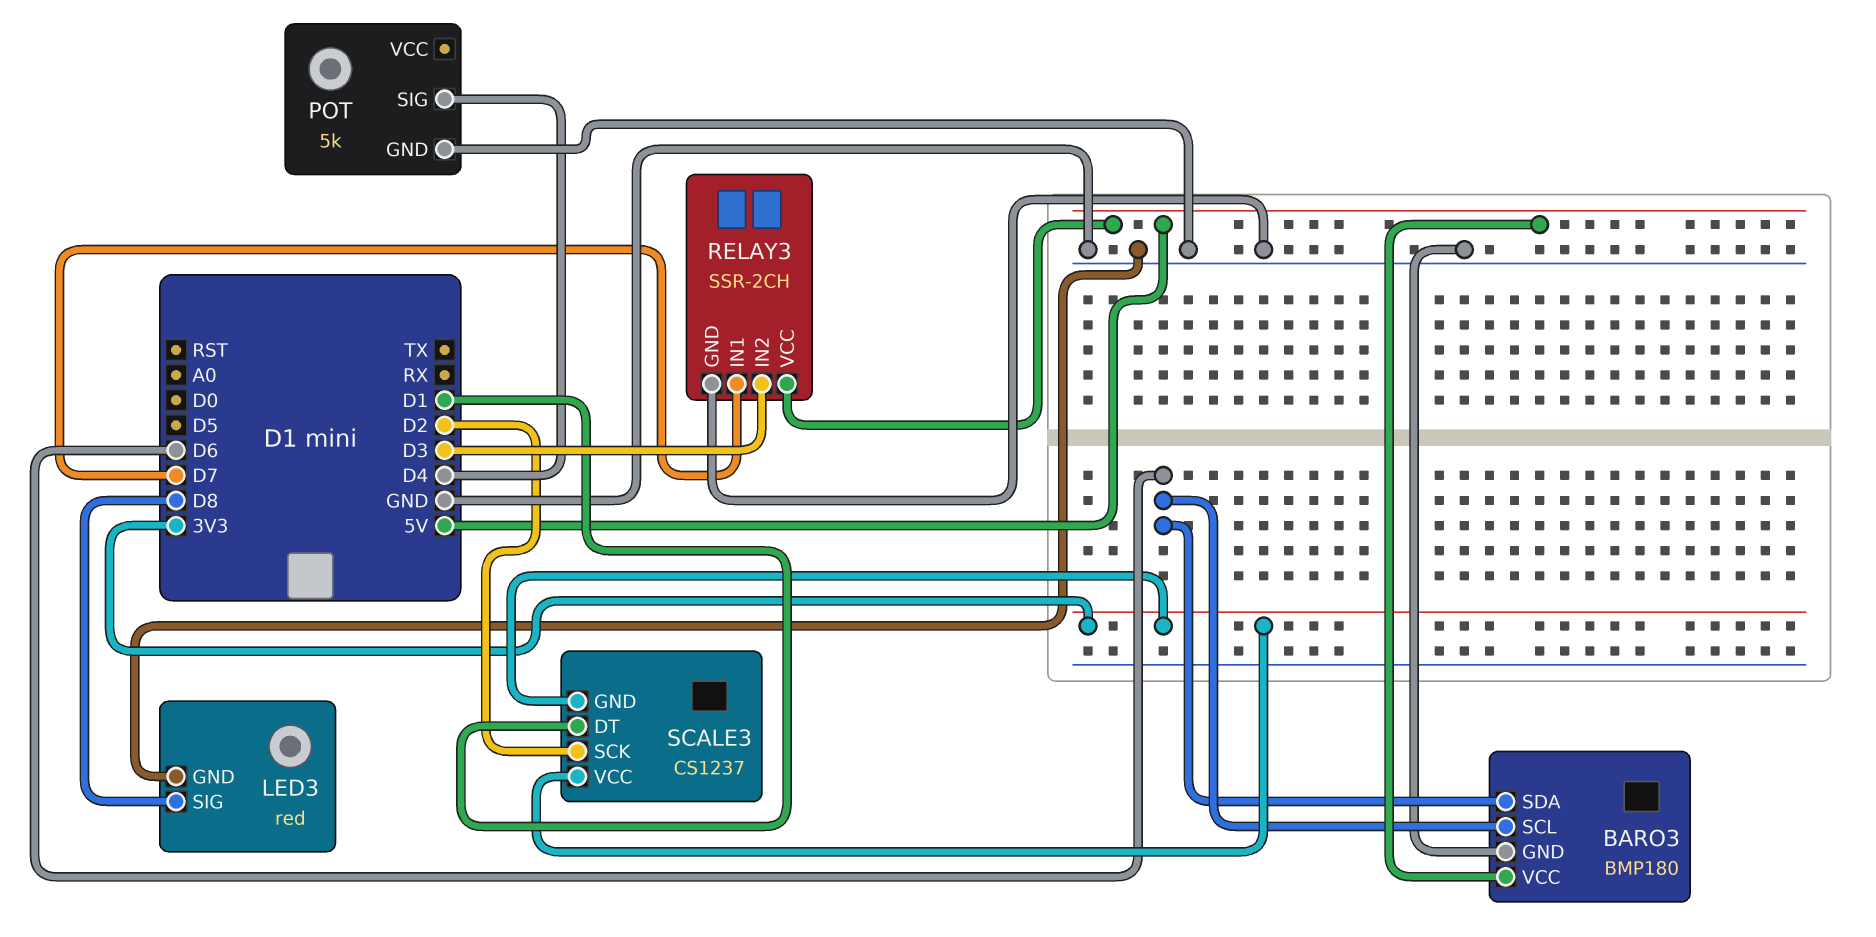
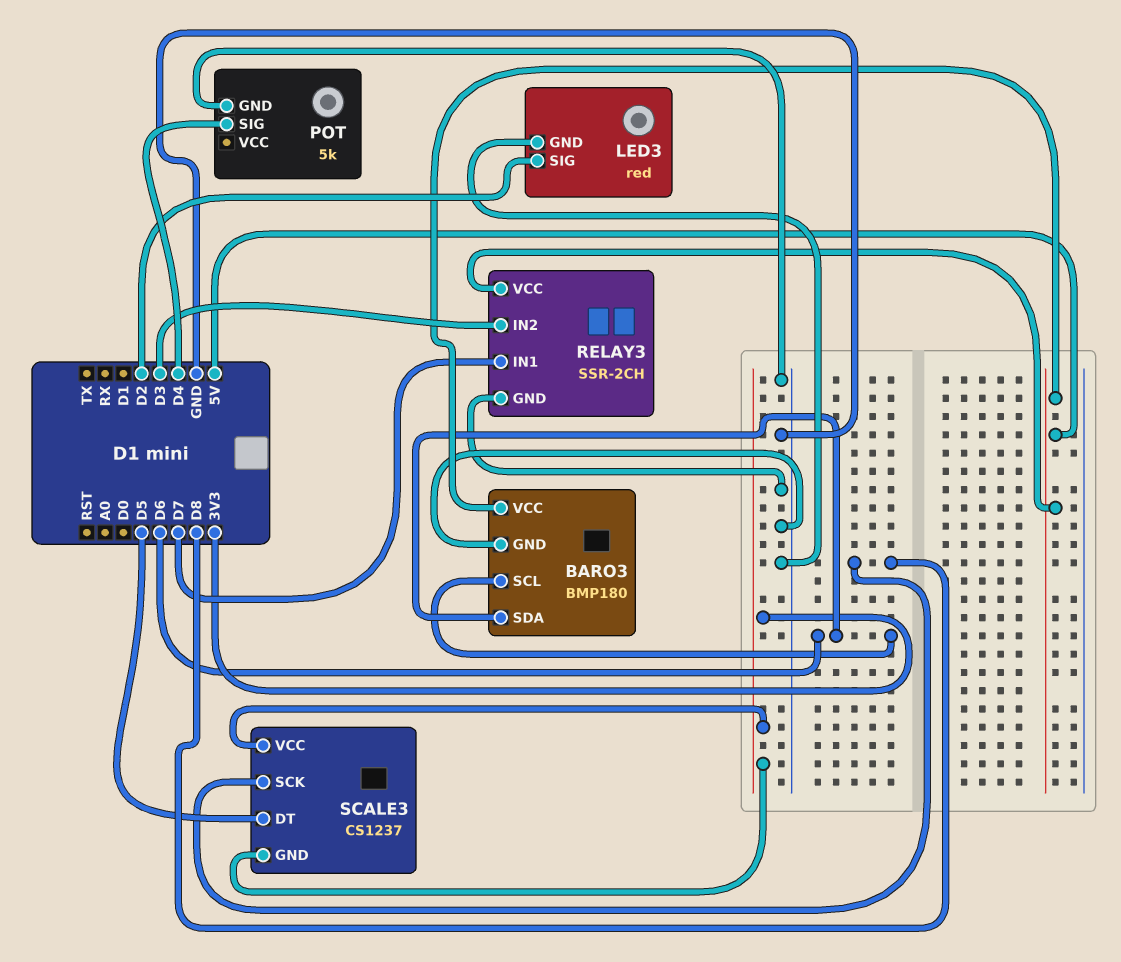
LED3 pin SIG: D8 -> D2
SCALE3 pin DT: D1 -> D5
SCALE3 pin SCK: D2 -> D8

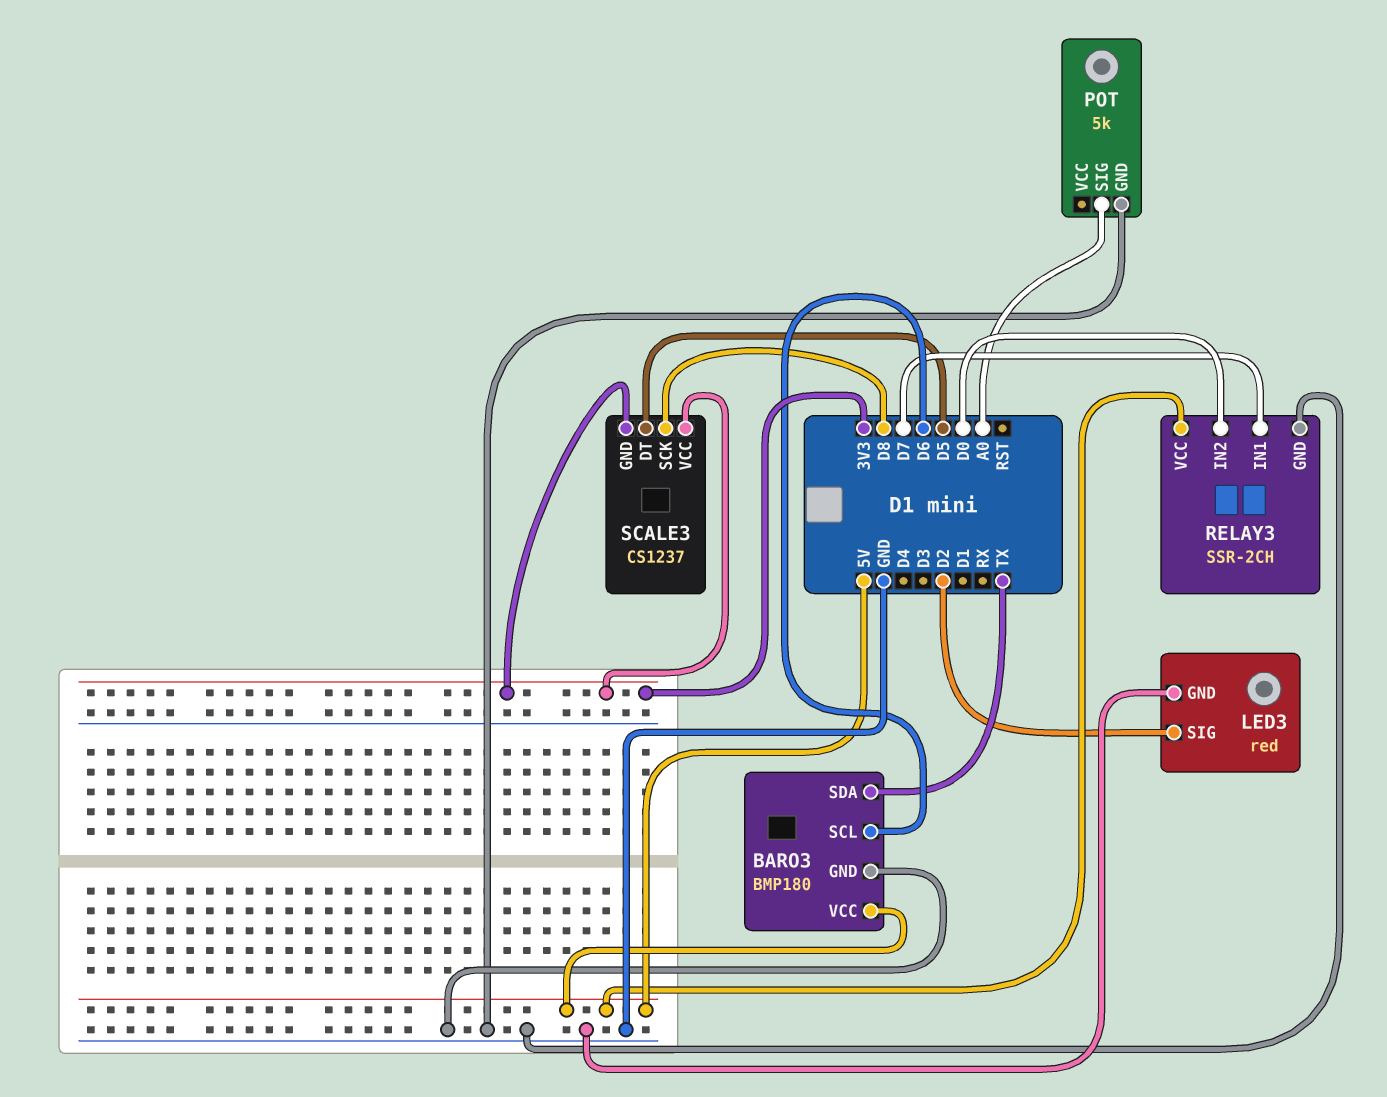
BARO3 pin SDA: D6 -> TX
POT pin SIG: D4 -> A0
RELAY3 pin IN2: D3 -> D0

